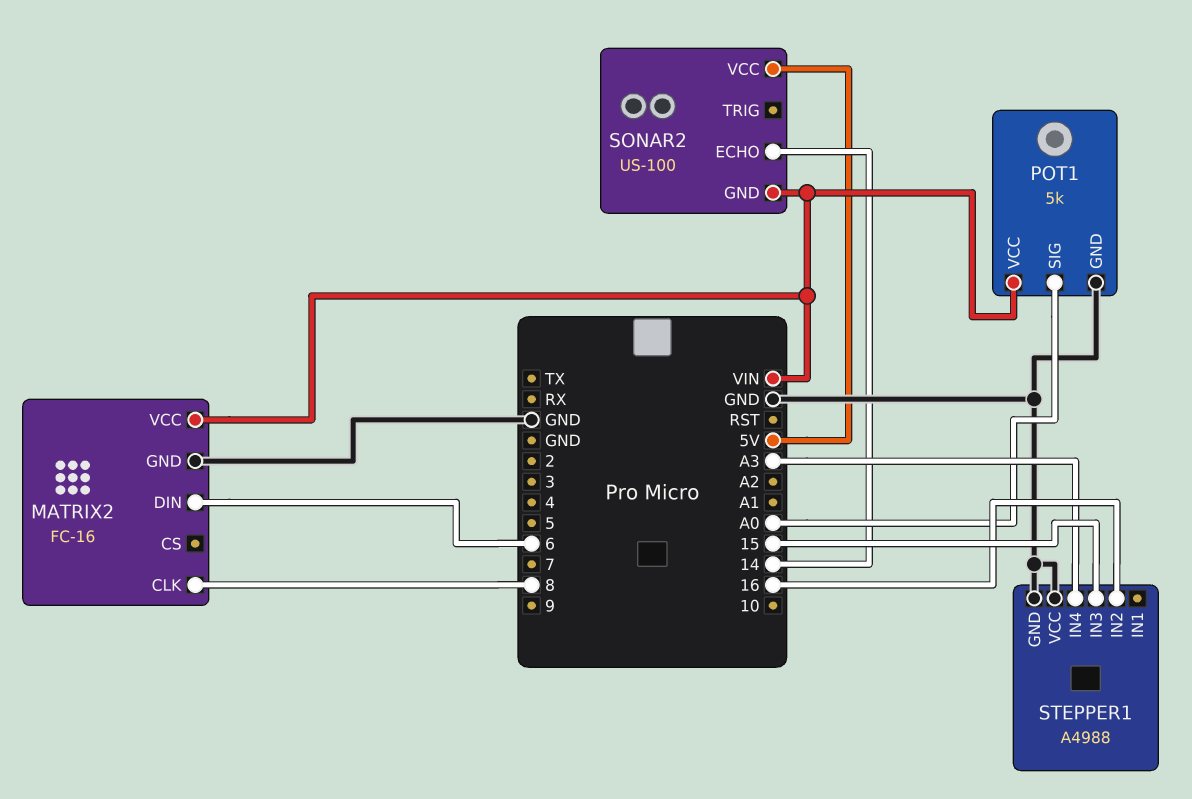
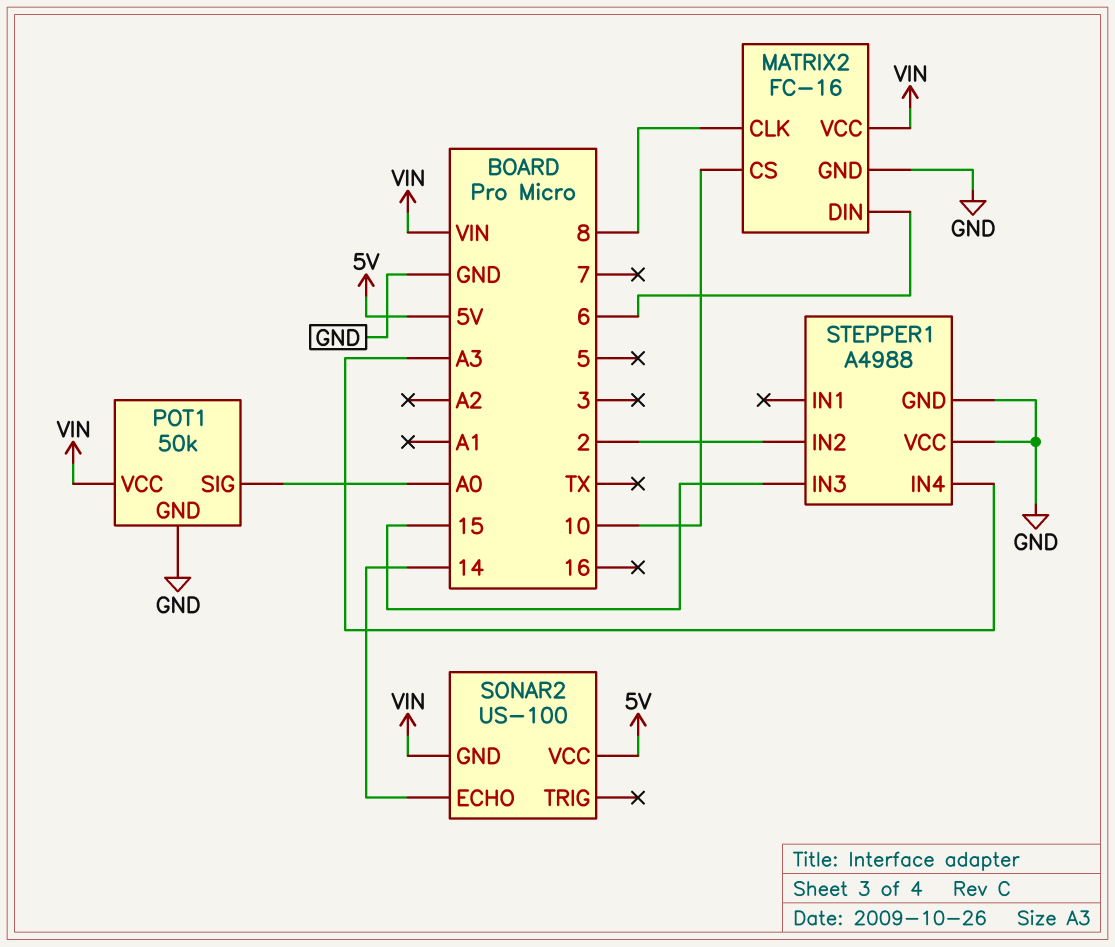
MATRIX2 pin CS: none -> 10
POT1: 5k -> 50k
STEPPER1 pin IN2: 16 -> 2

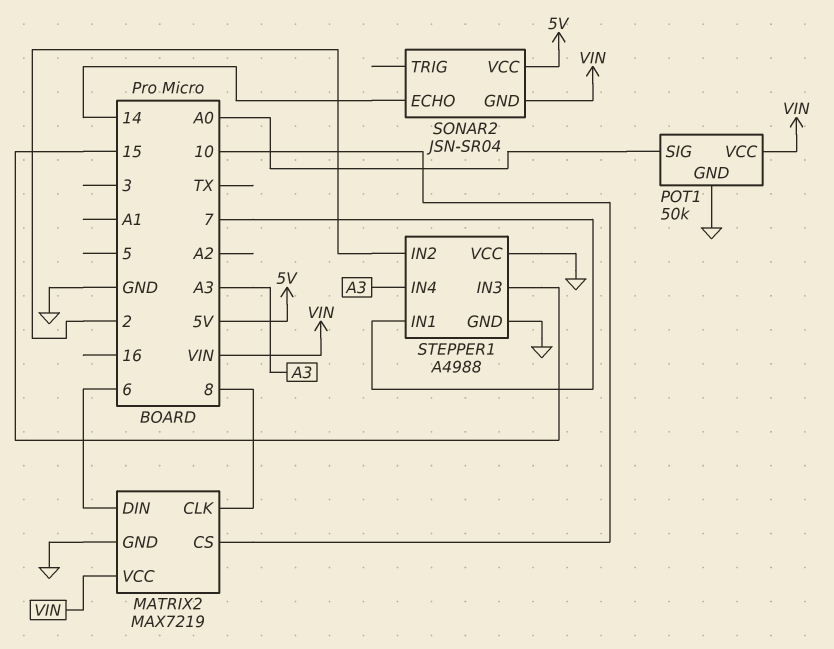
MATRIX2: FC-16 -> MAX7219
SONAR2: US-100 -> JSN-SR04
STEPPER1 pin IN1: none -> 7

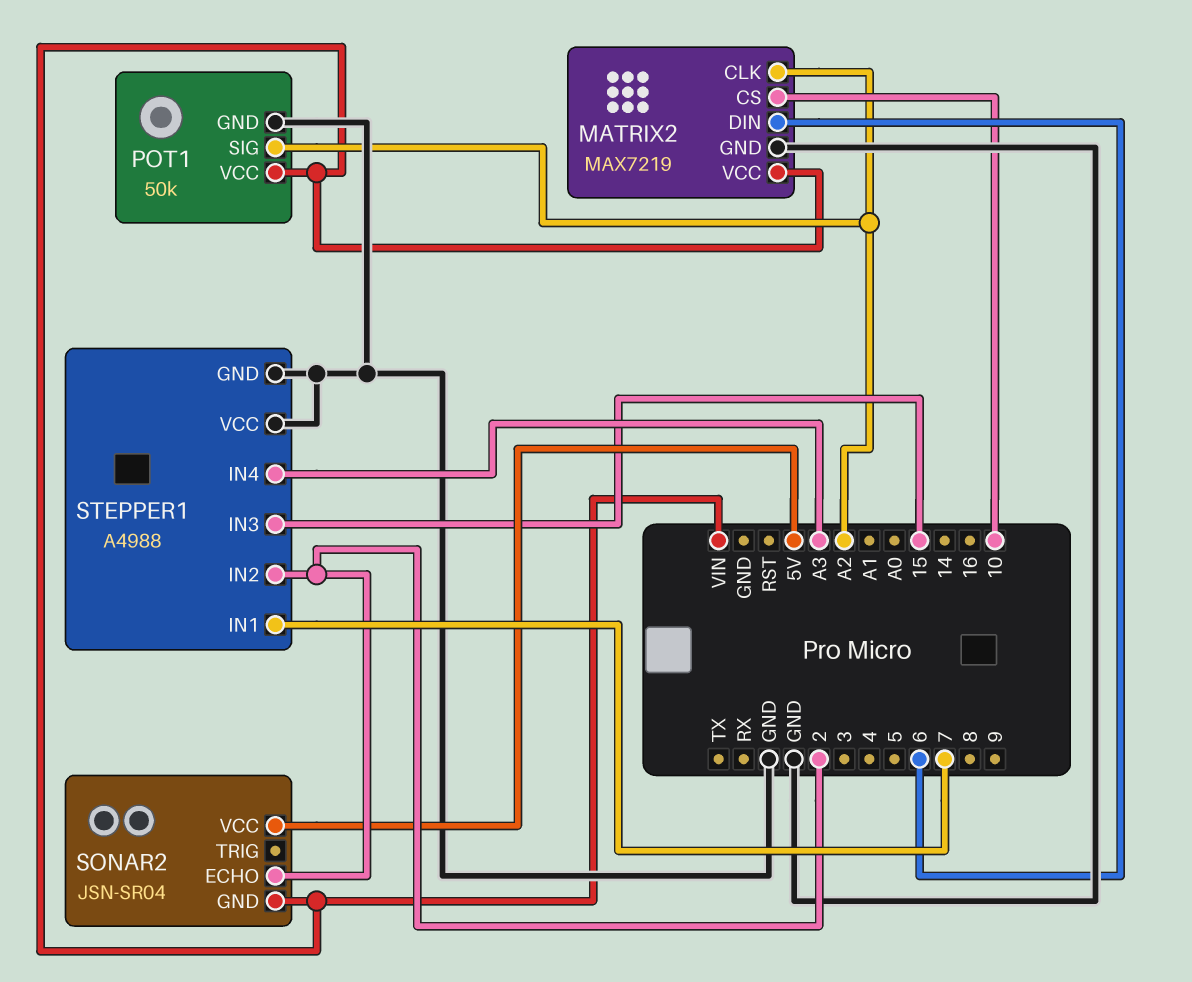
MATRIX2 pin CLK: 8 -> A2
POT1 pin SIG: A0 -> A2
SONAR2 pin ECHO: 14 -> 2

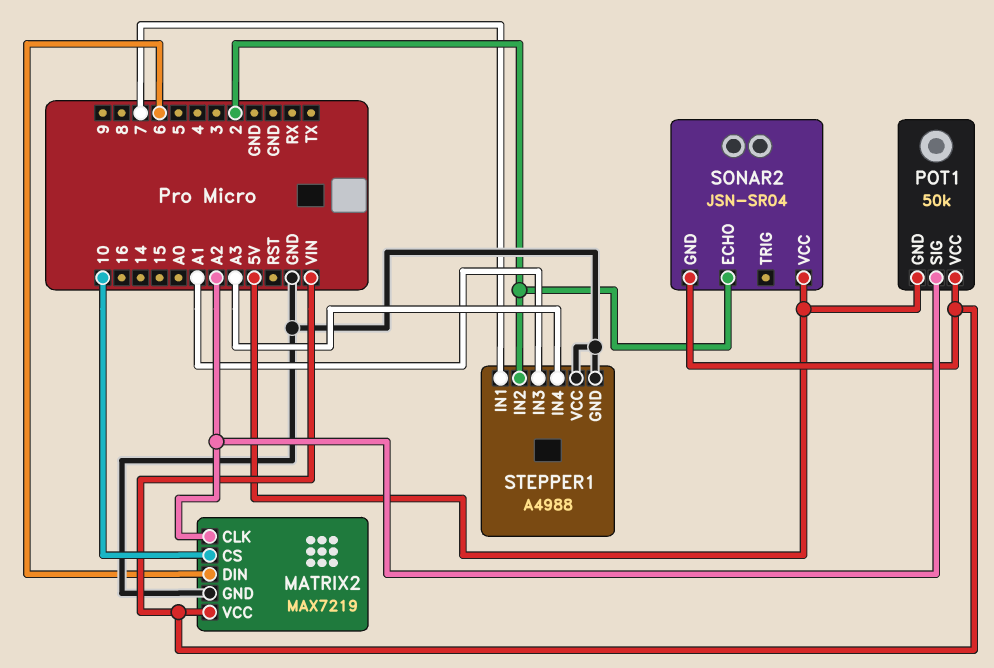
POT1 pin GND: GND -> 5V
STEPPER1 pin IN3: 15 -> A1

